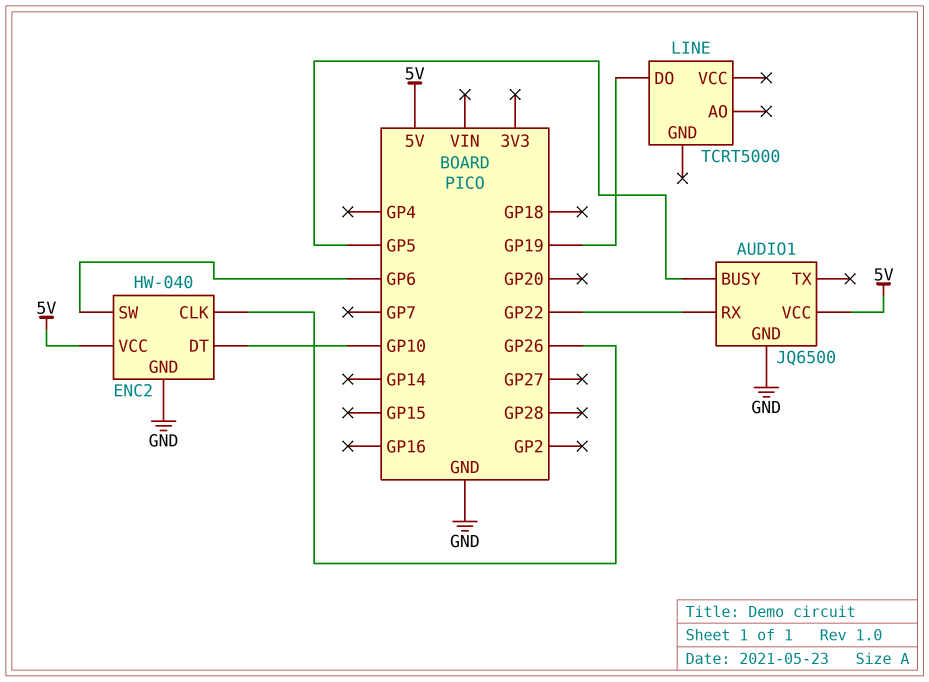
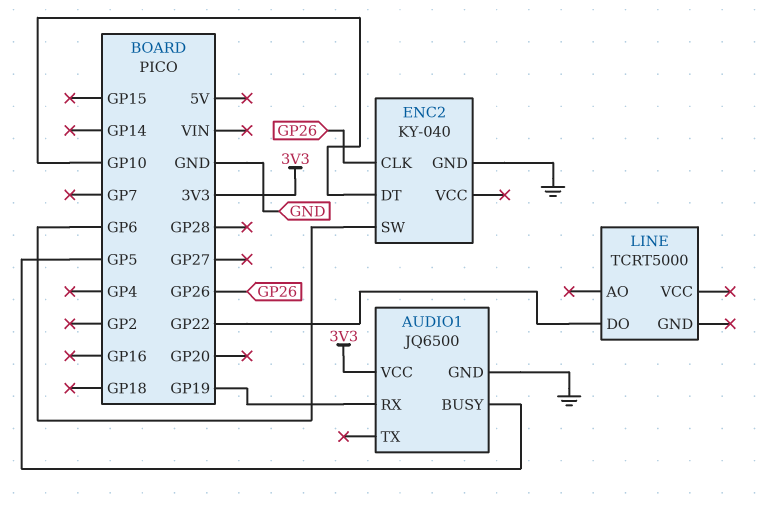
AUDIO1 pin RX: GP22 -> GP19
AUDIO1 pin VCC: 5V -> 3V3
ENC2: HW-040 -> KY-040
ENC2 pin VCC: 5V -> none
LINE pin DO: GP19 -> GP22

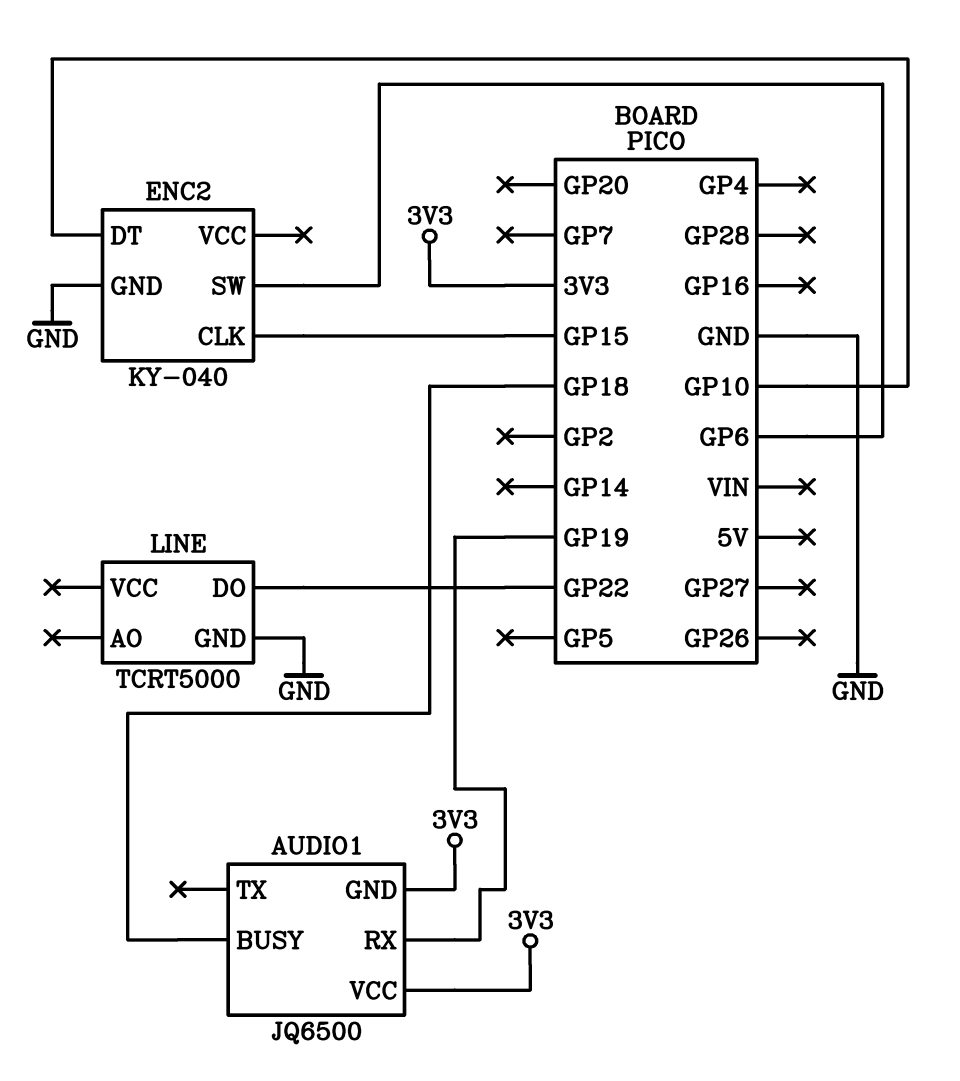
AUDIO1 pin BUSY: GP5 -> GP18
AUDIO1 pin GND: GND -> 3V3
ENC2 pin CLK: GP26 -> GP15
LINE pin GND: none -> GND

